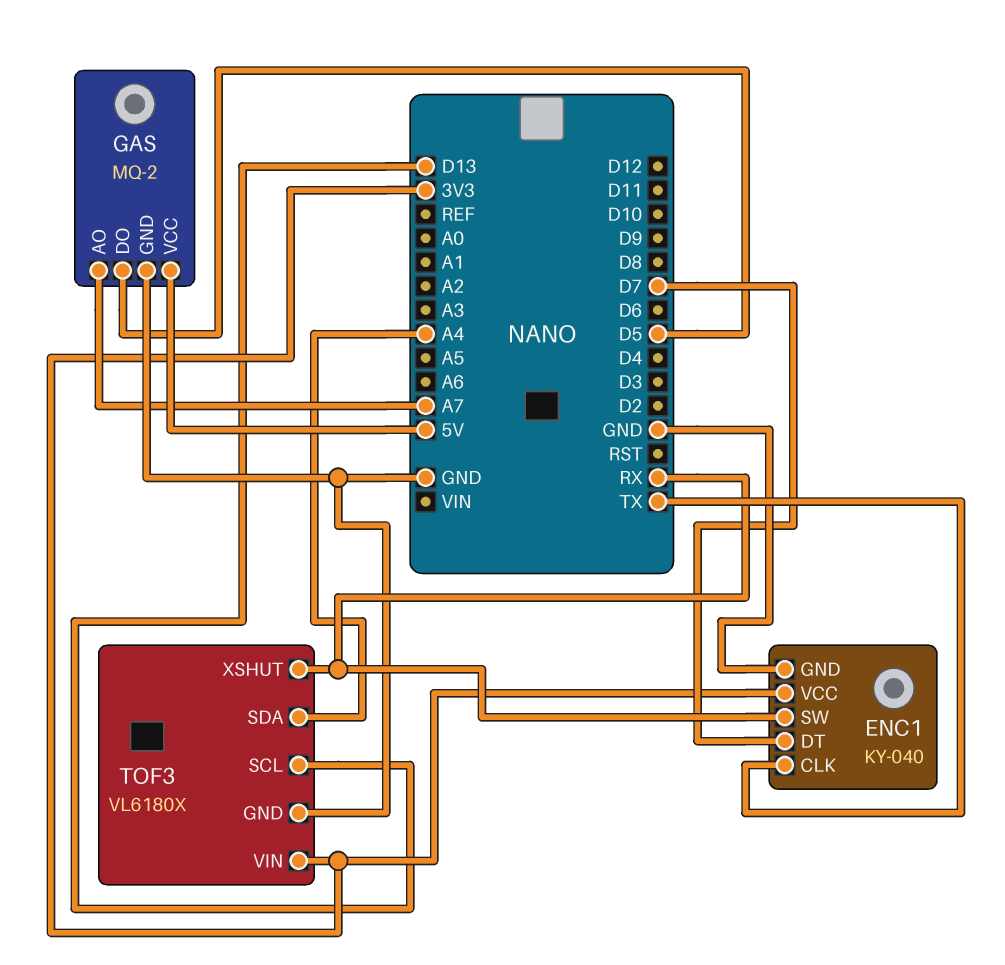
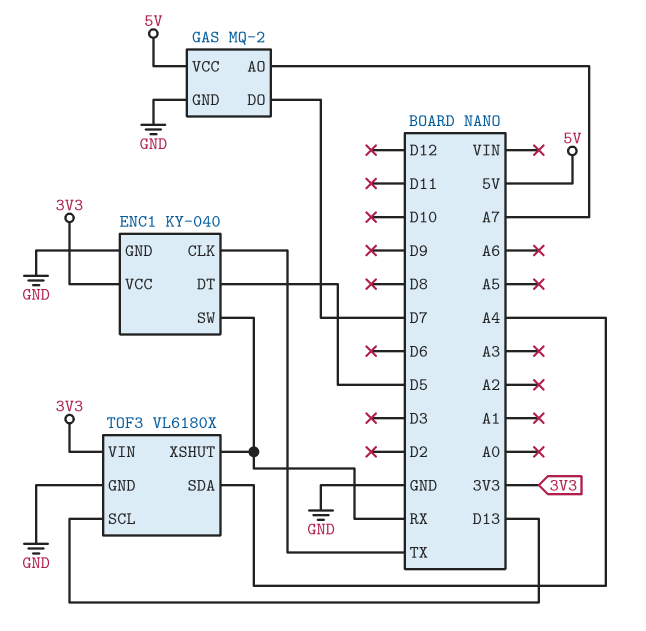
ENC1 pin DT: D7 -> D5
GAS pin DO: D5 -> D7

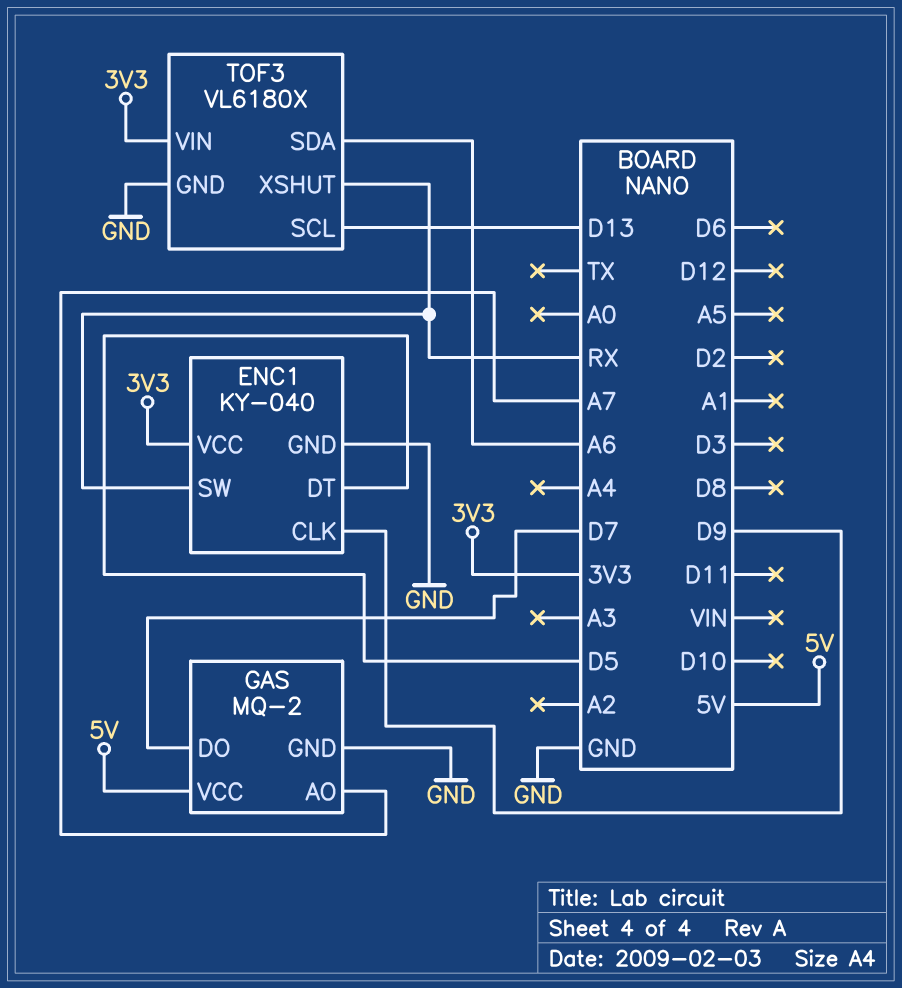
ENC1 pin CLK: TX -> D9
TOF3 pin SDA: A4 -> A6

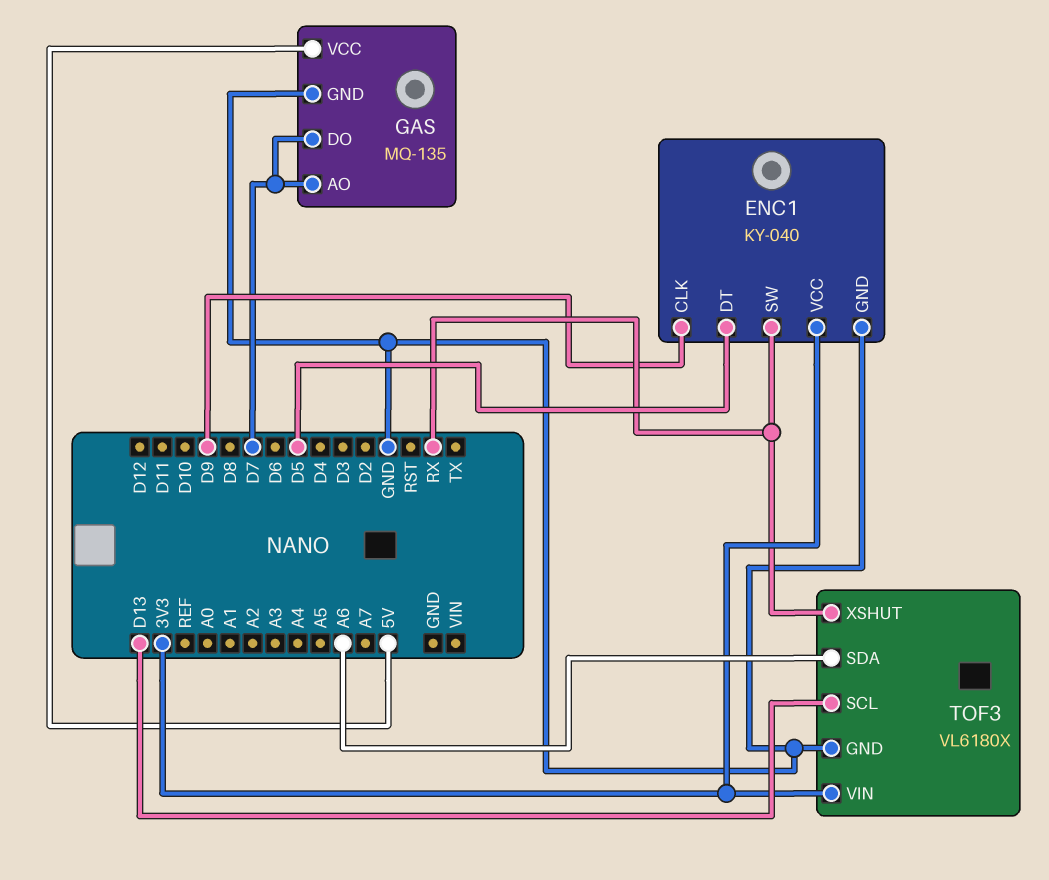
GAS: MQ-2 -> MQ-135
GAS pin AO: A7 -> D7

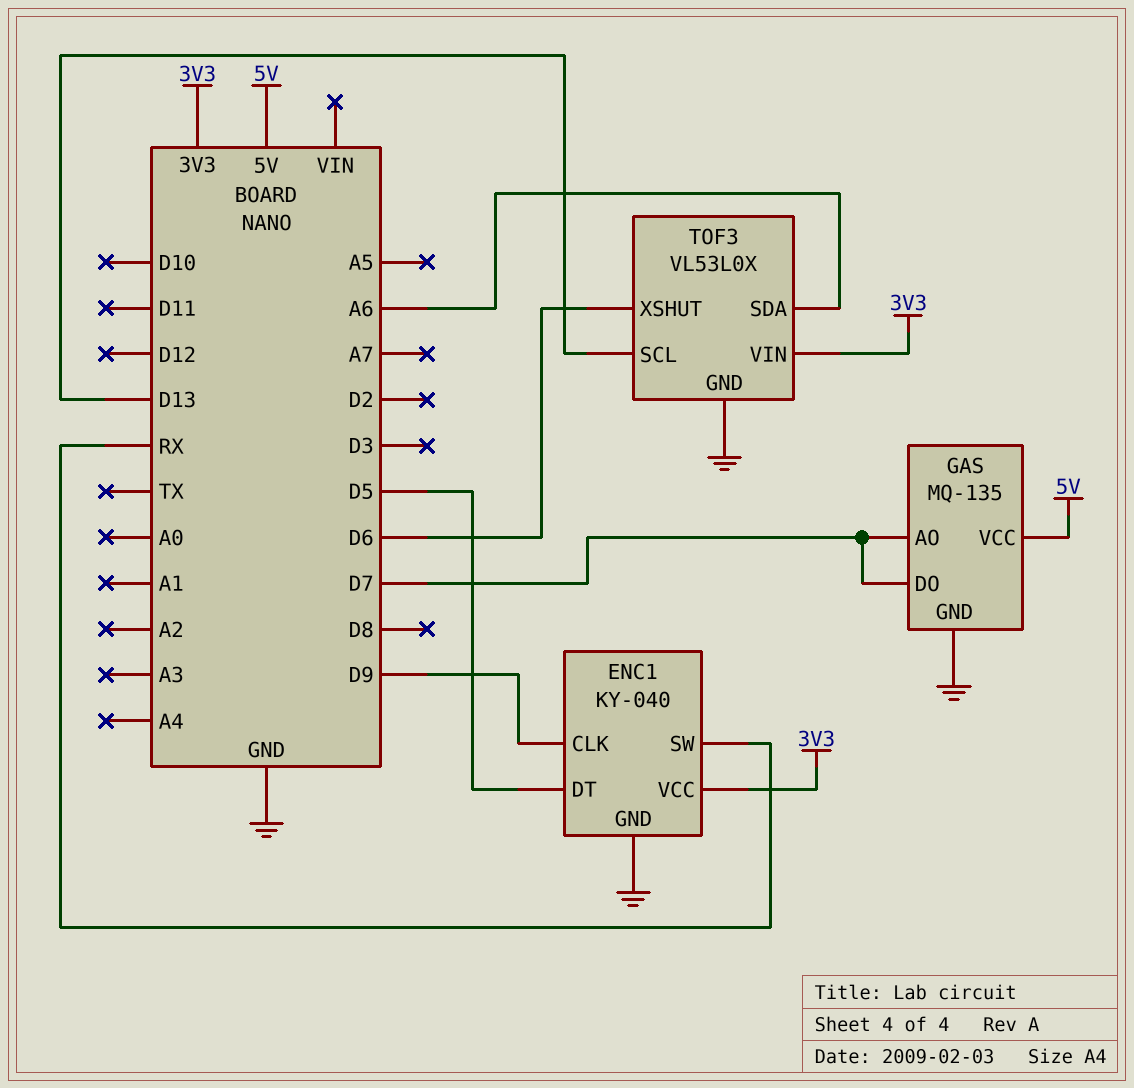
TOF3: VL6180X -> VL53L0X
TOF3 pin XSHUT: RX -> D6

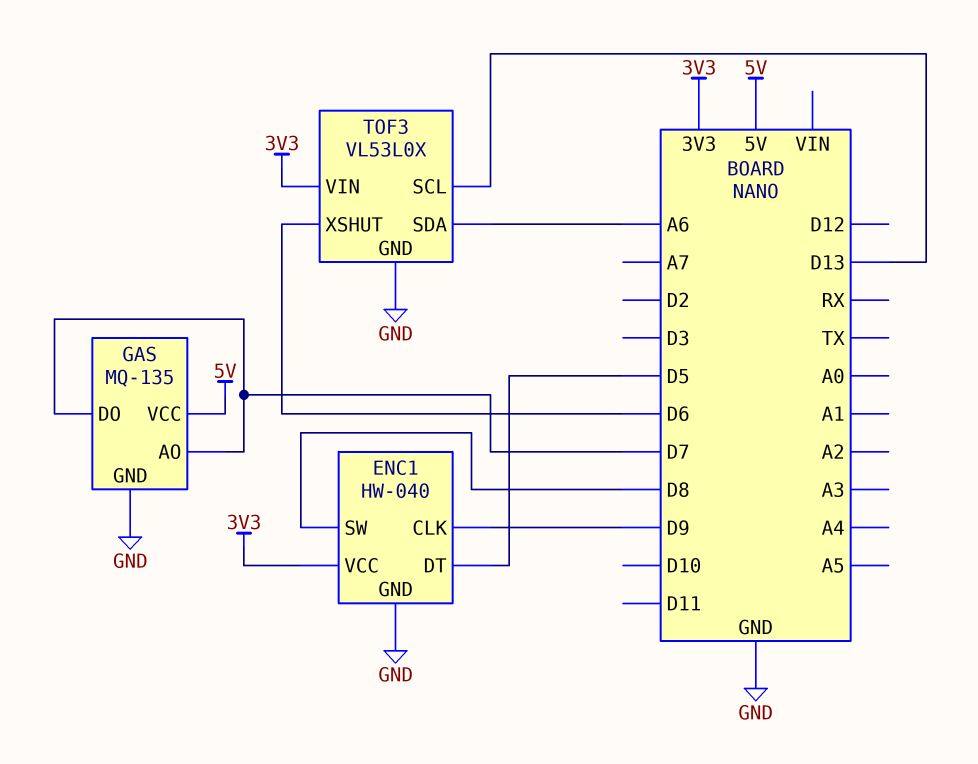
ENC1: KY-040 -> HW-040
ENC1 pin SW: RX -> D8

